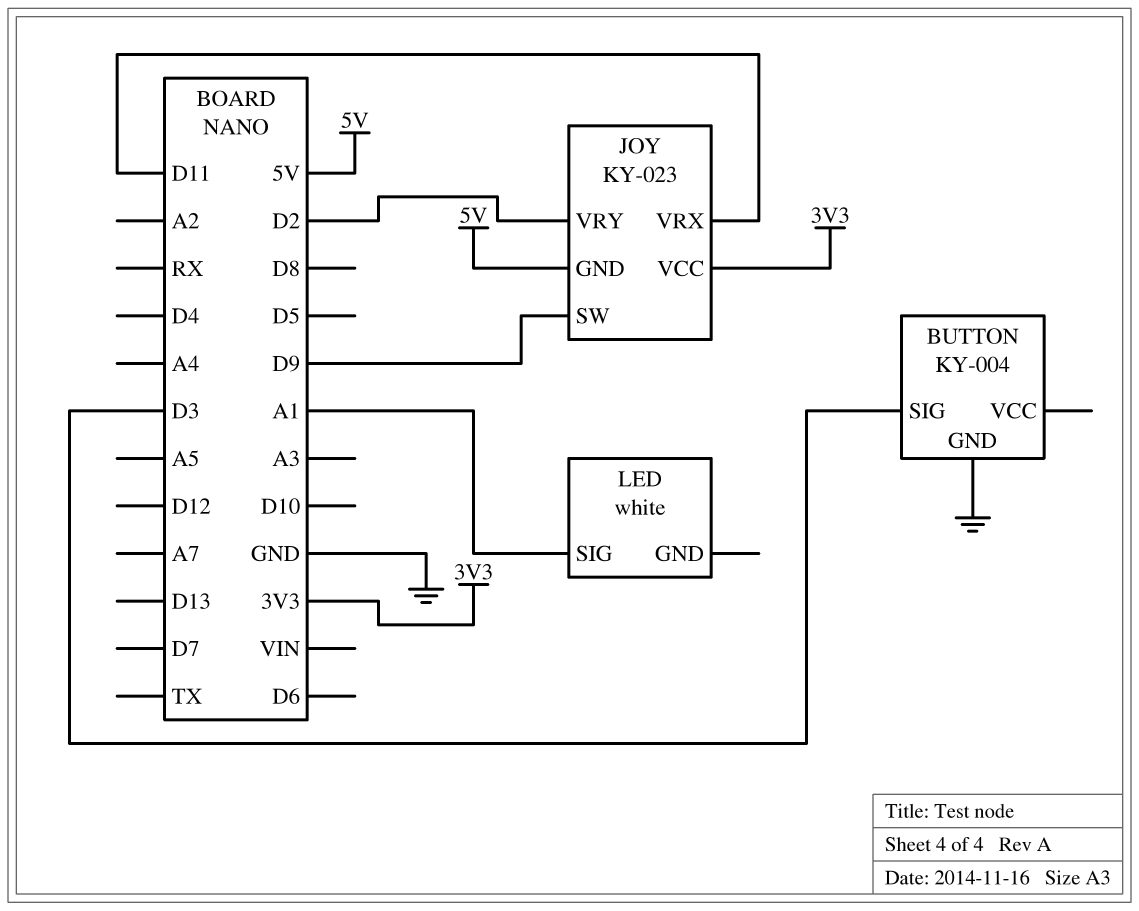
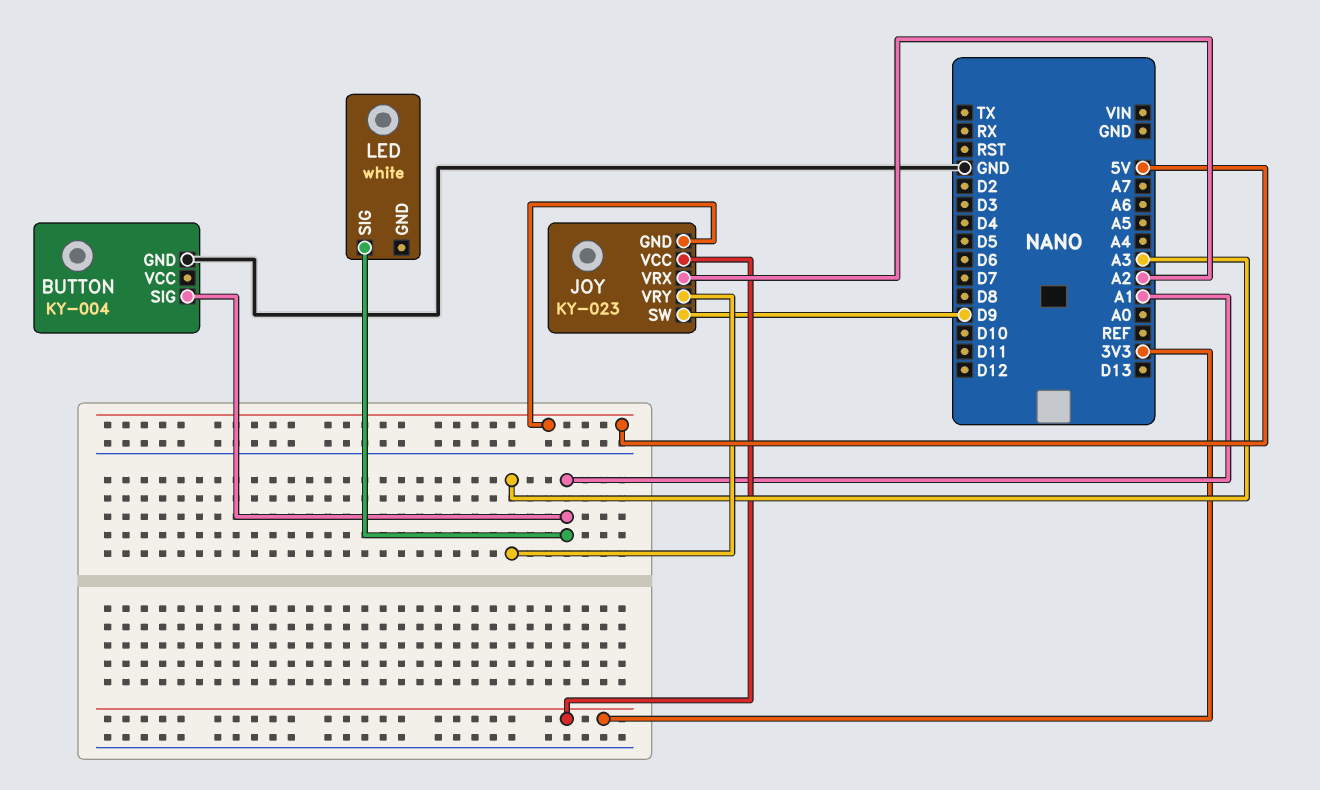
BUTTON pin SIG: D3 -> A1
JOY pin VRX: D11 -> A2
JOY pin VRY: D2 -> A3

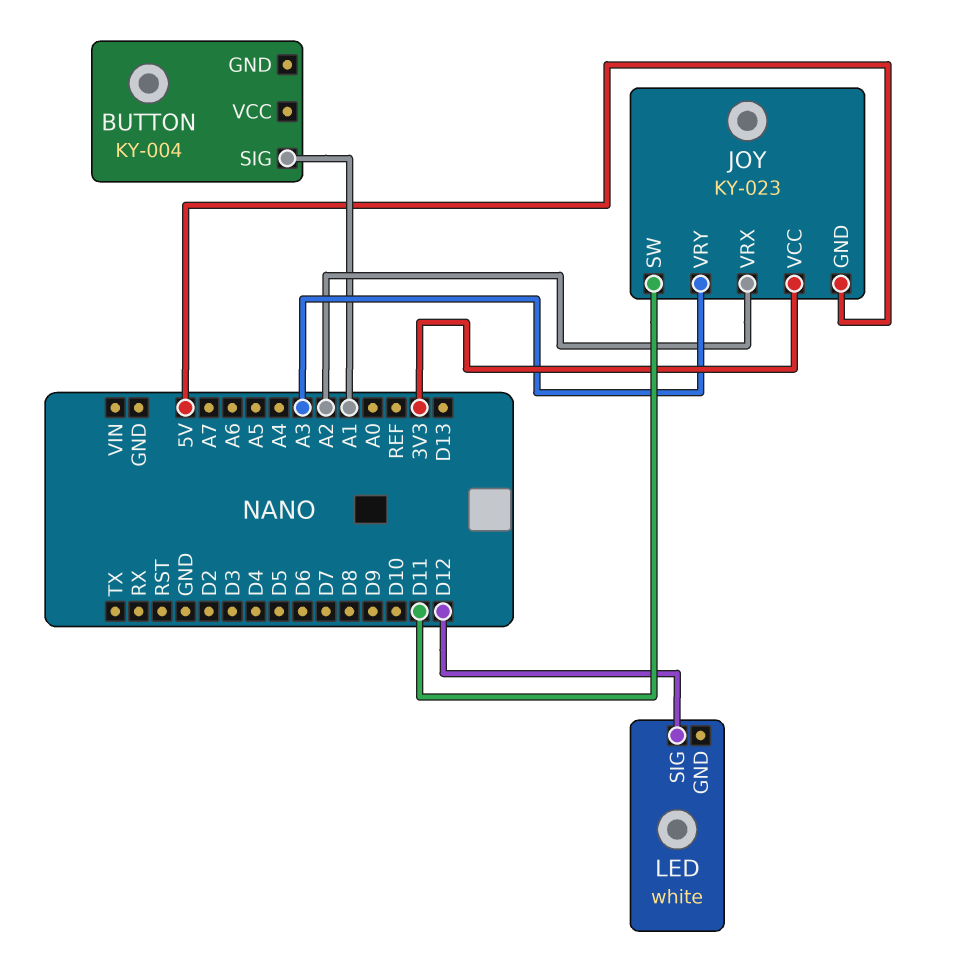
BUTTON pin GND: GND -> none
JOY pin SW: D9 -> D11
LED pin SIG: A1 -> D12

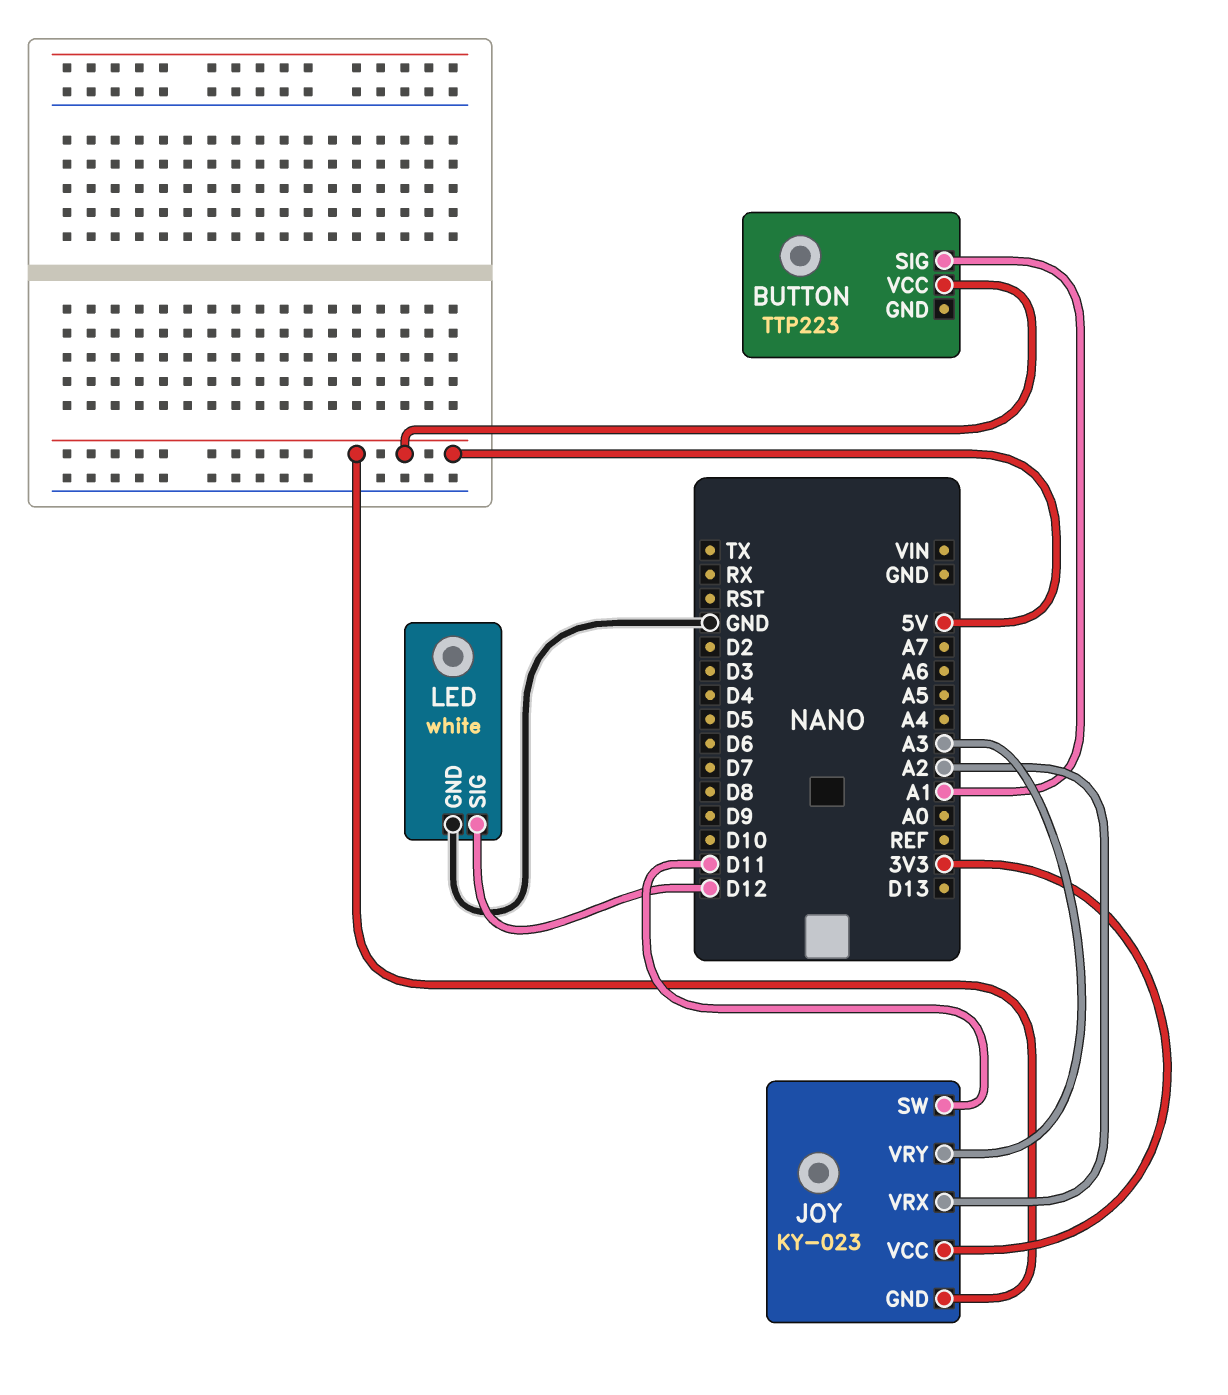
BUTTON: KY-004 -> TTP223
BUTTON pin VCC: none -> 5V
LED pin GND: none -> GND

